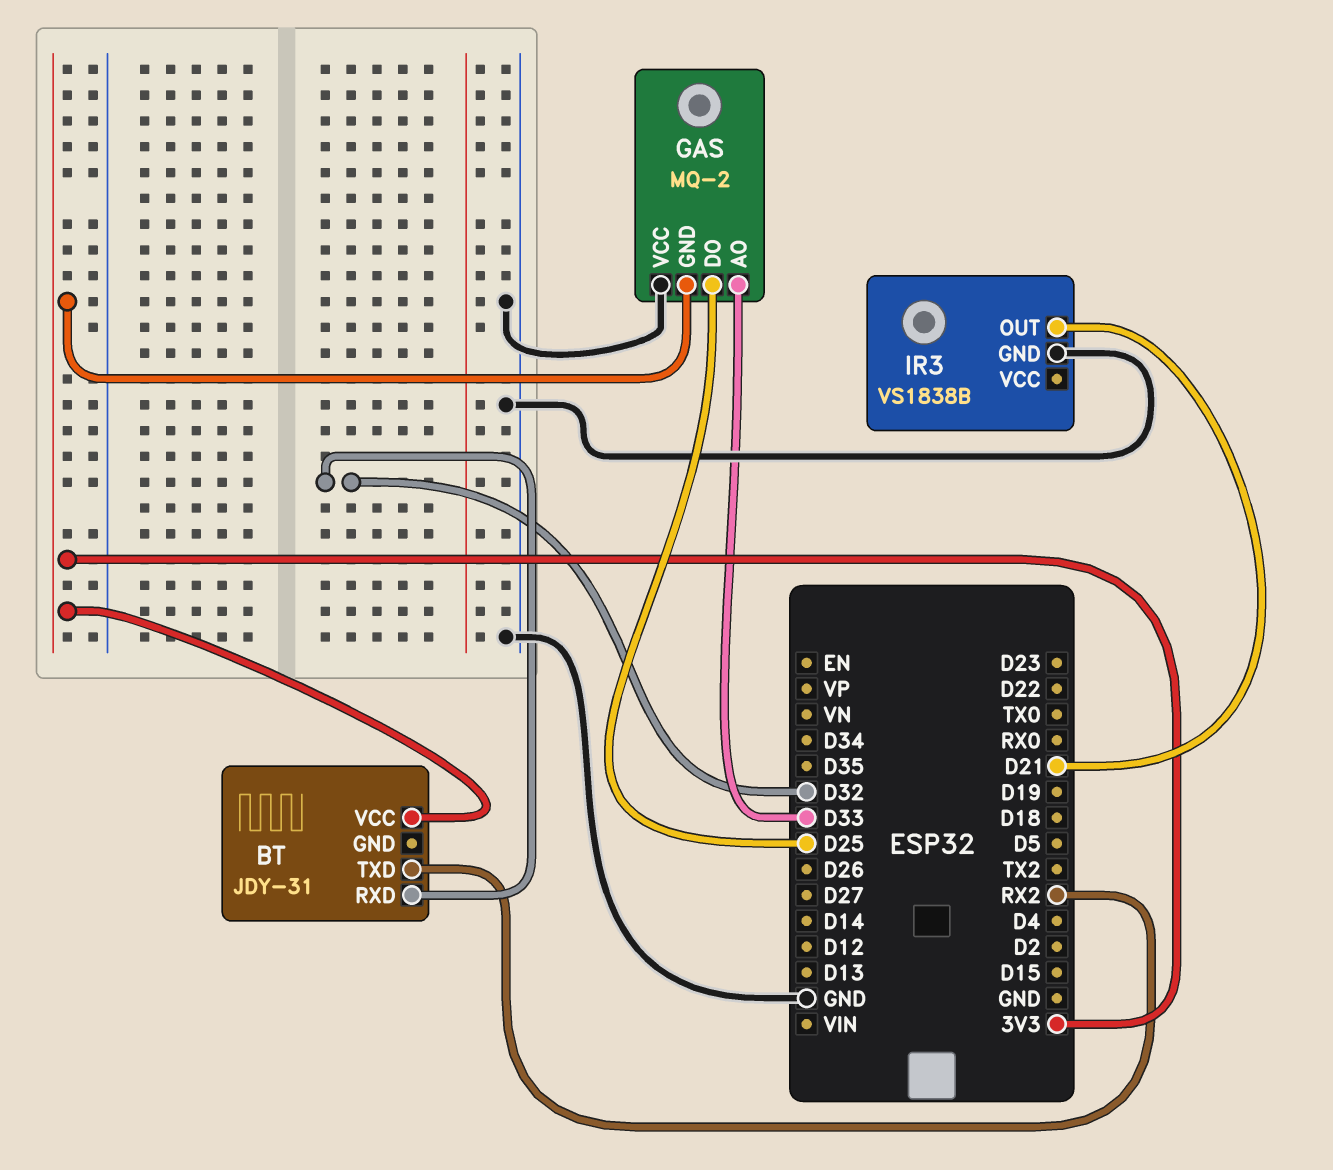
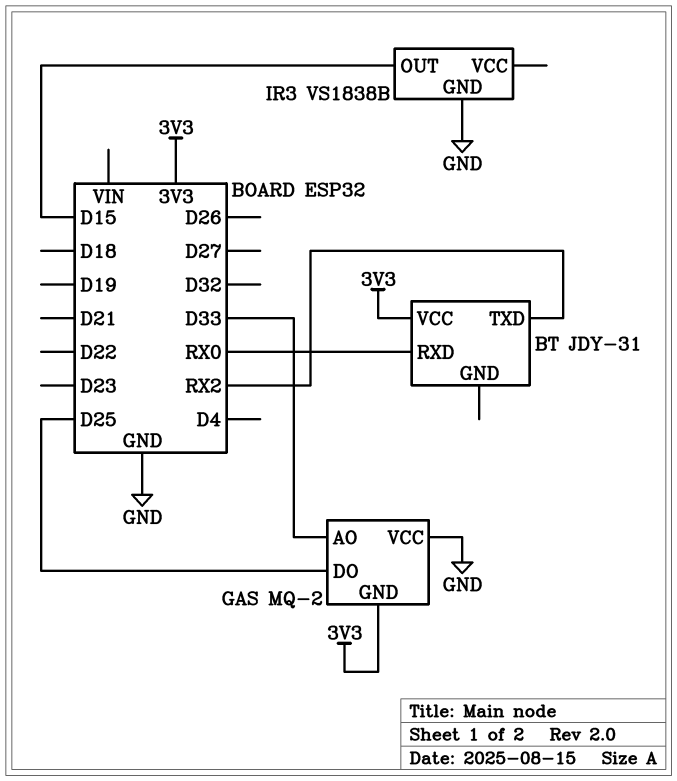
BT pin RXD: D32 -> RX0
IR3 pin OUT: D21 -> D15

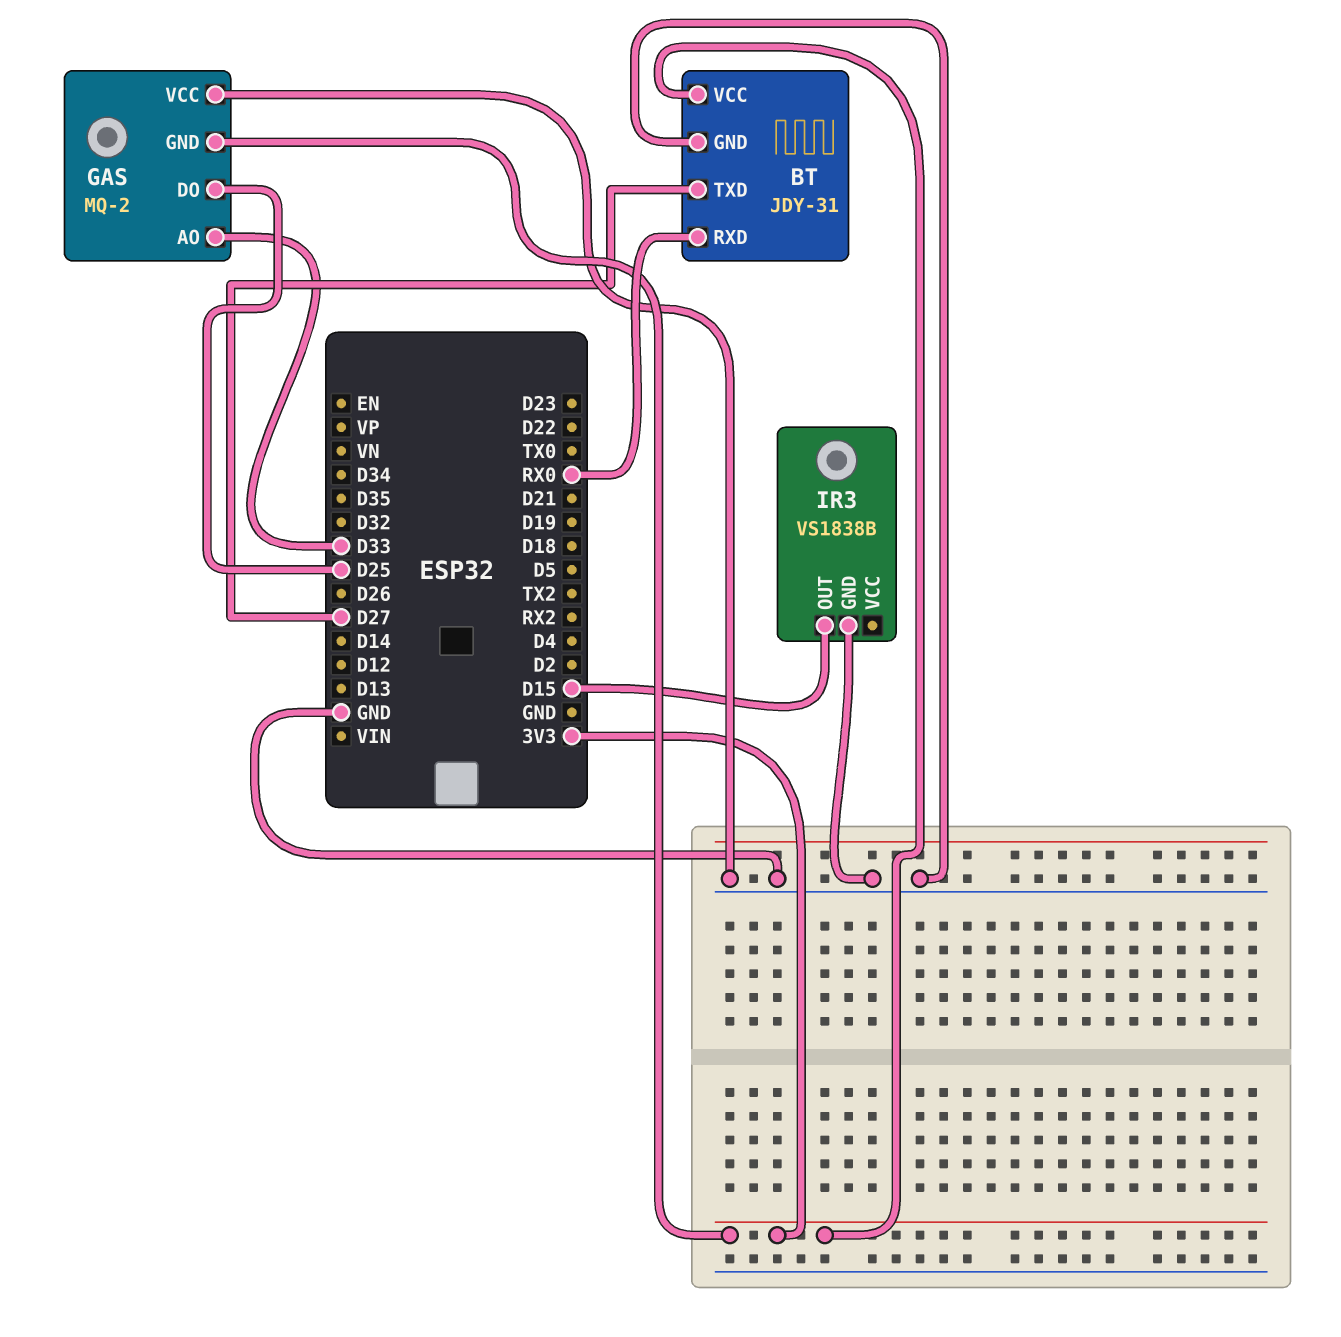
BT pin GND: none -> GND
BT pin TXD: RX2 -> D27

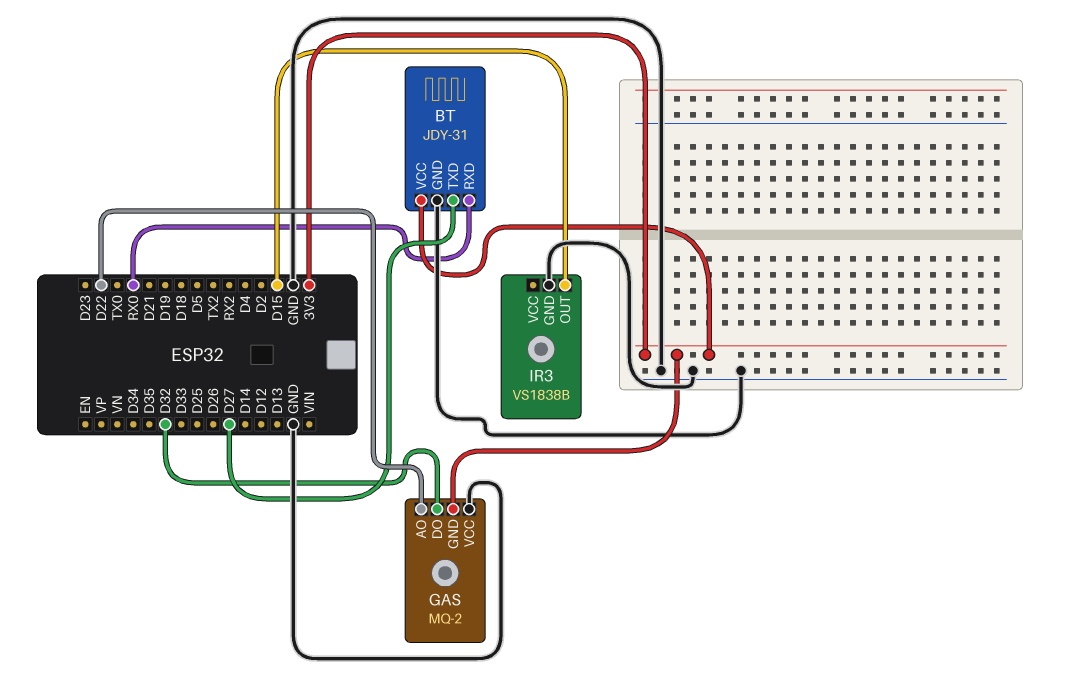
GAS pin AO: D33 -> D22
GAS pin DO: D25 -> D32

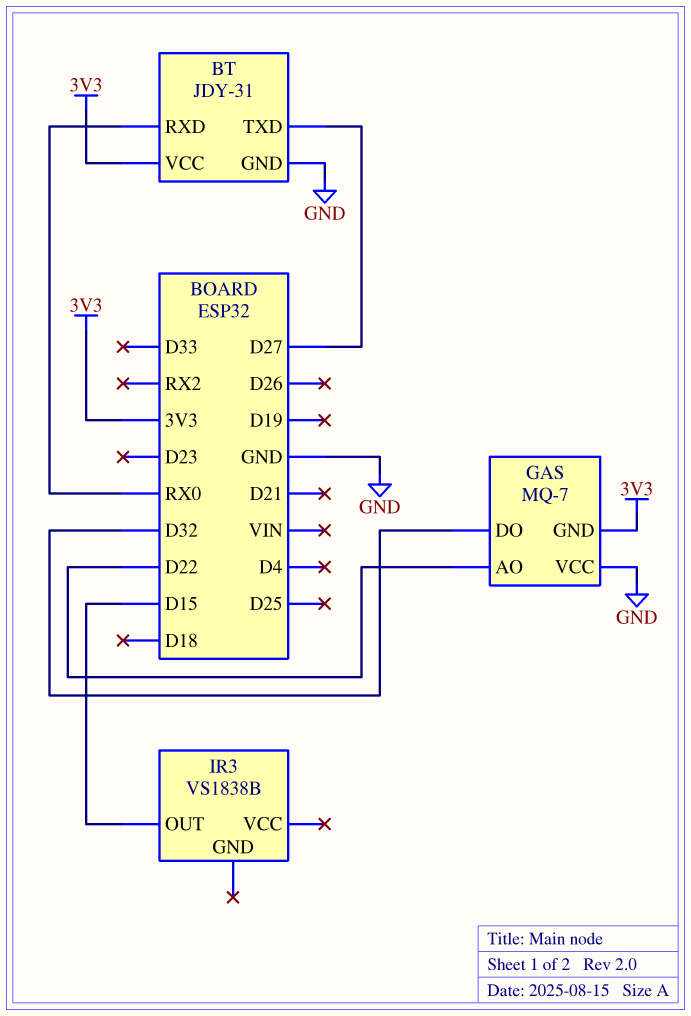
GAS: MQ-2 -> MQ-7
IR3 pin GND: GND -> none

